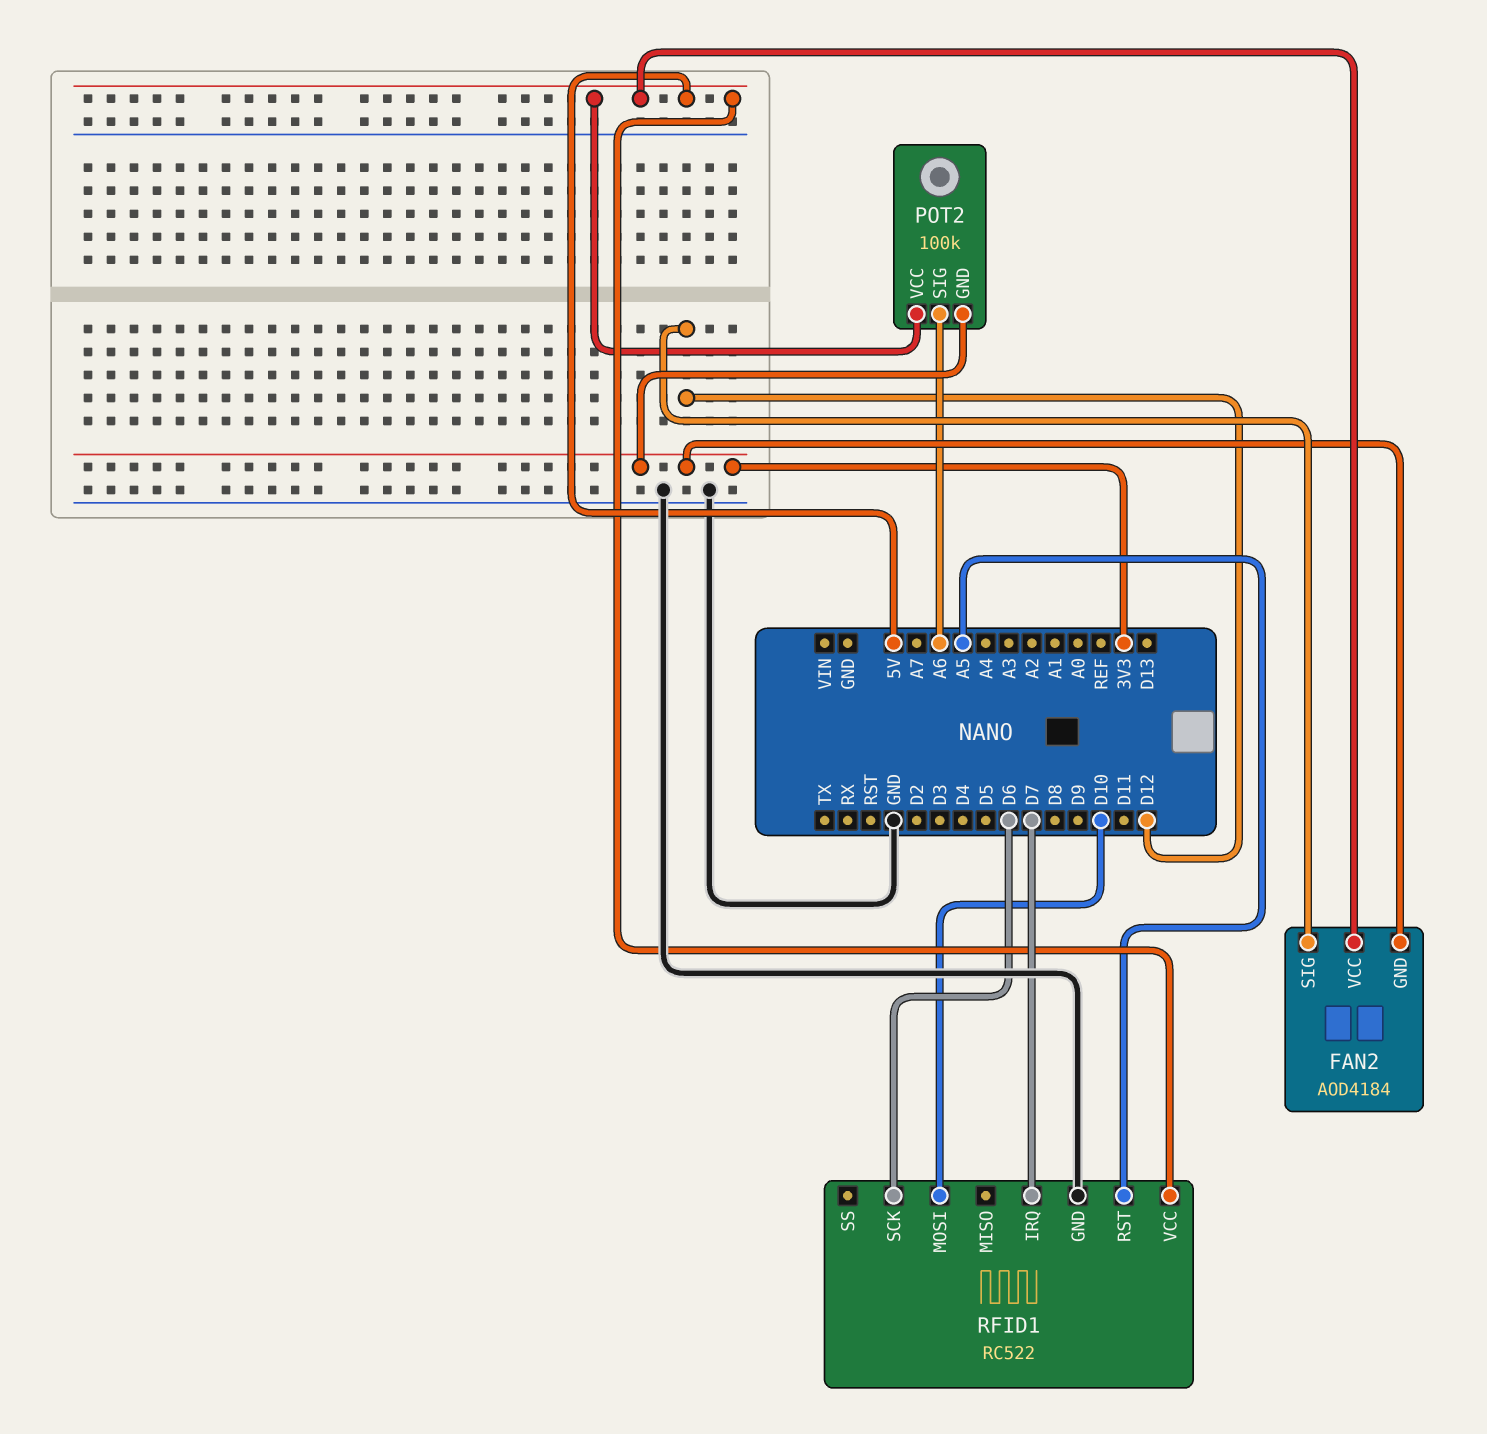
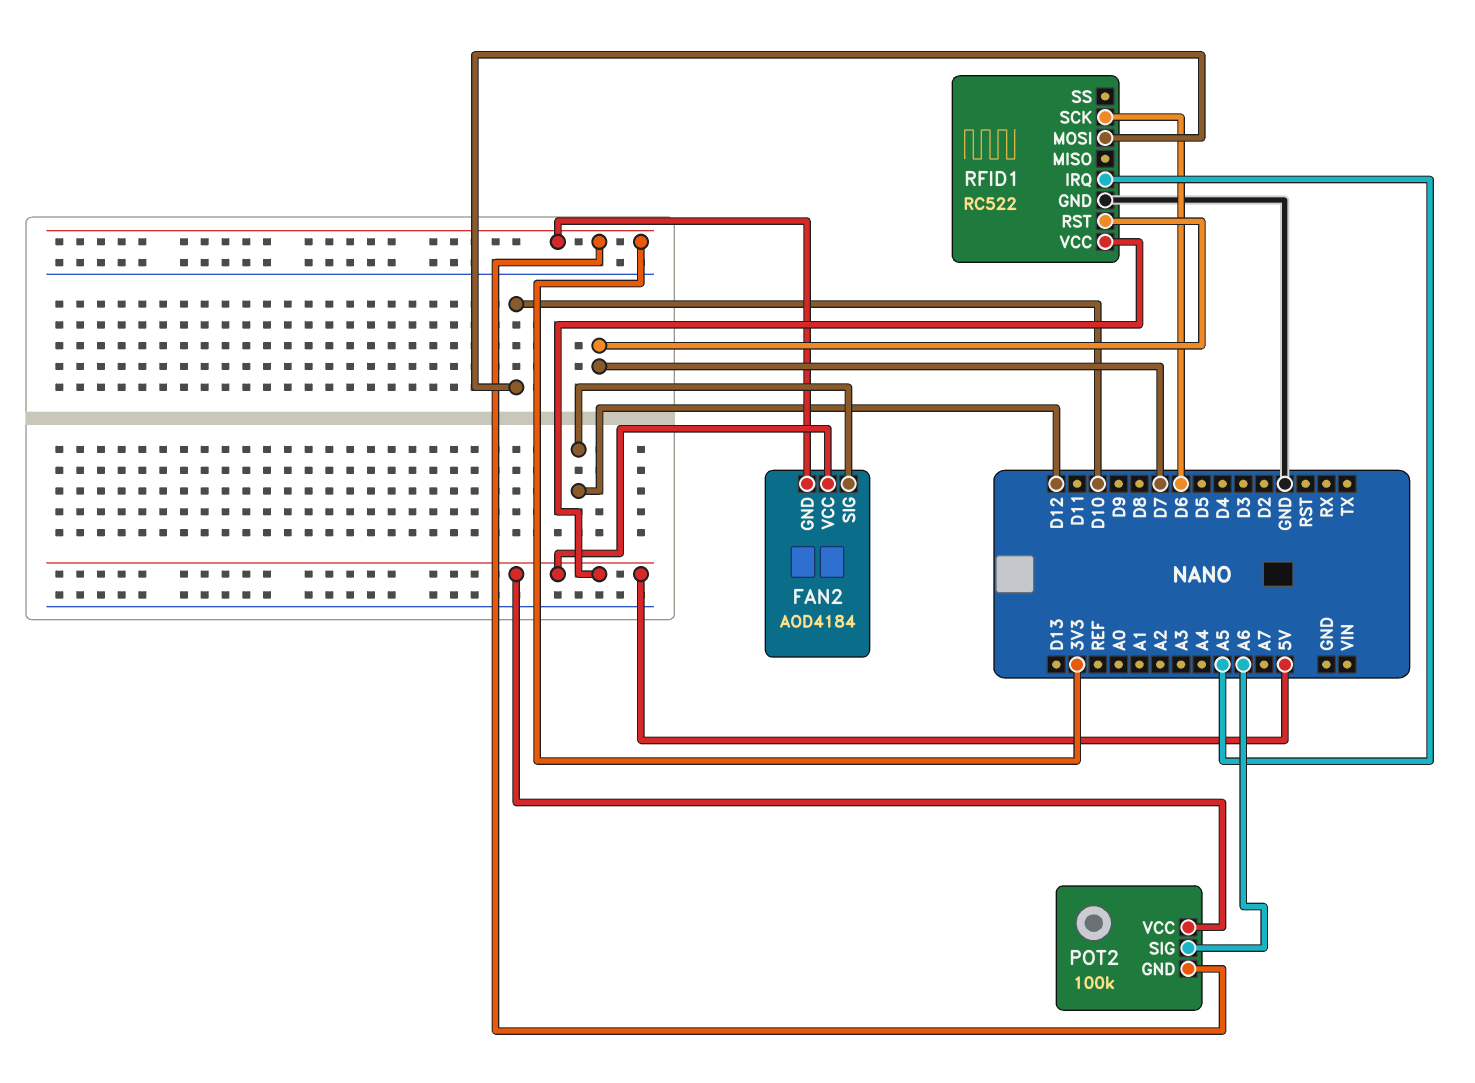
RFID1 pin IRQ: D7 -> A5
RFID1 pin RST: A5 -> D7

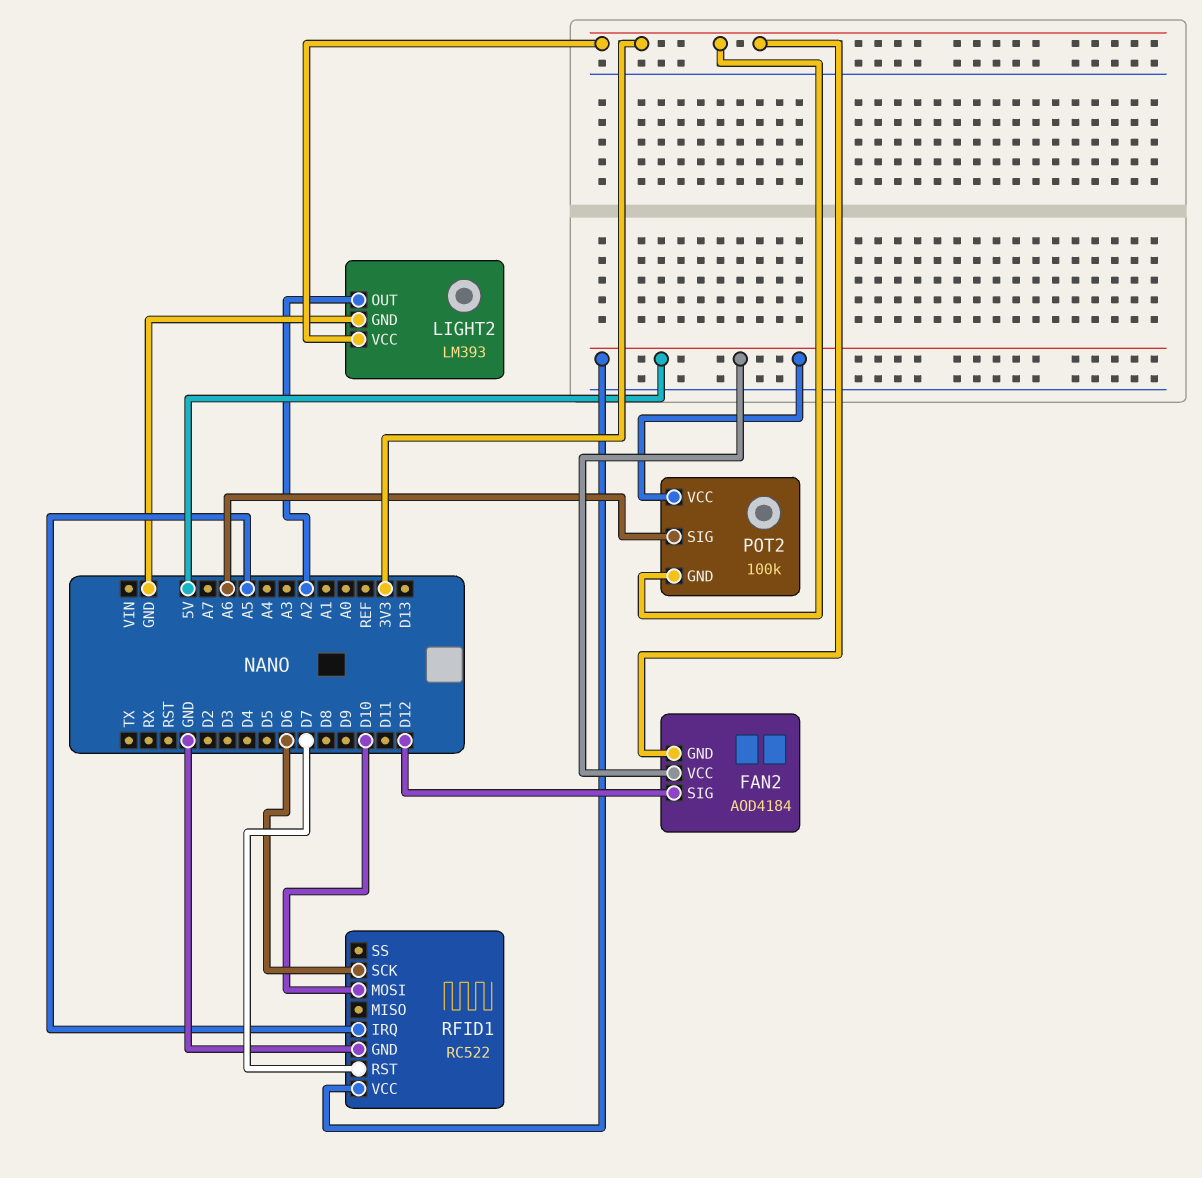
LIGHT2: none -> LM393
LIGHT2 pin GND: none -> GND
LIGHT2 pin OUT: none -> A2
LIGHT2 pin VCC: none -> 3V3

